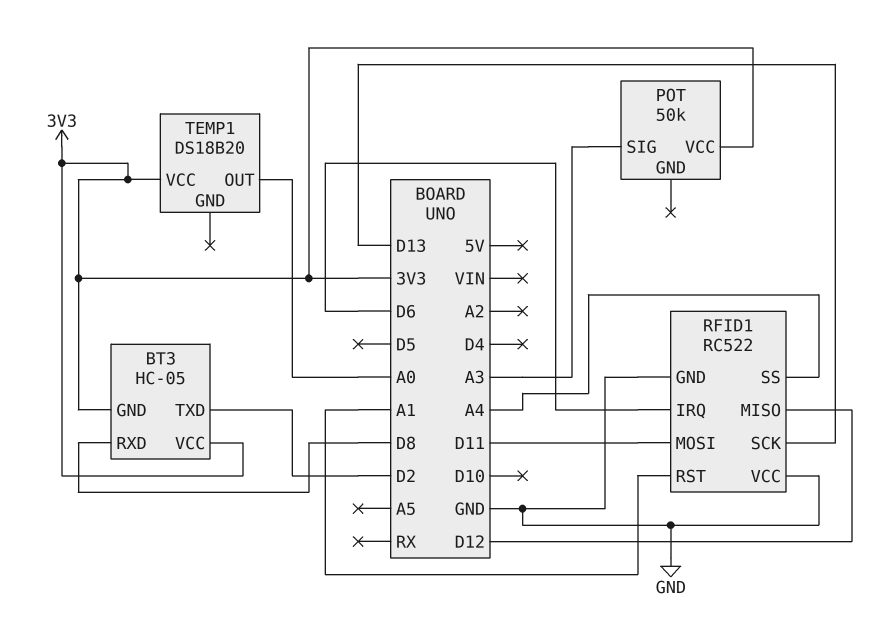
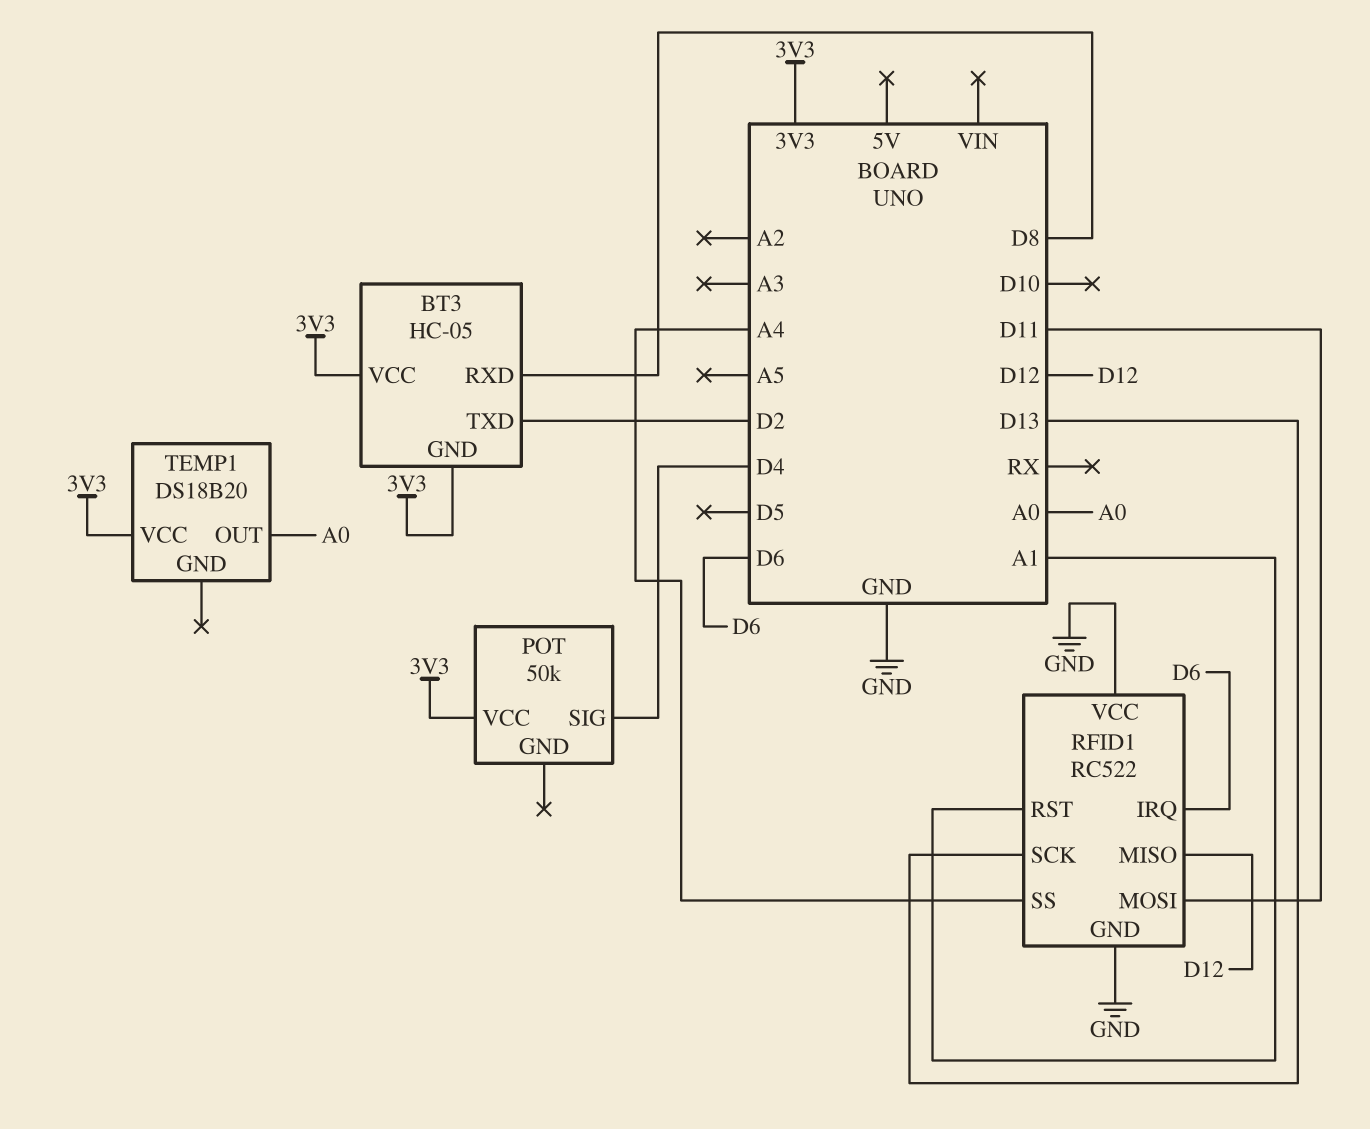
POT pin SIG: A3 -> D4

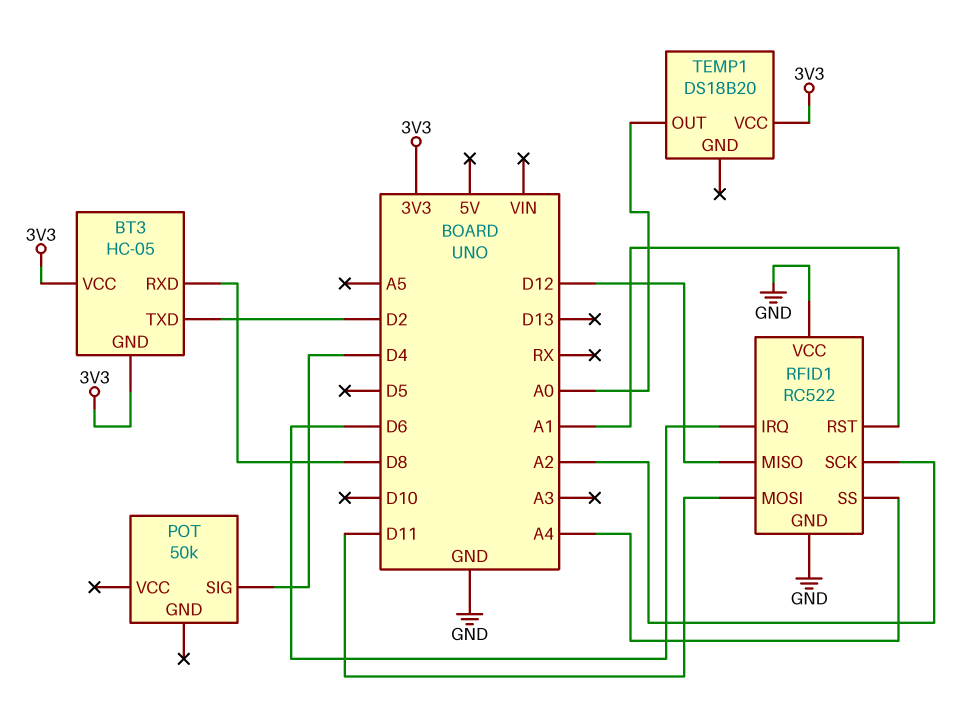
POT pin VCC: 3V3 -> none
RFID1 pin SCK: D13 -> A2

